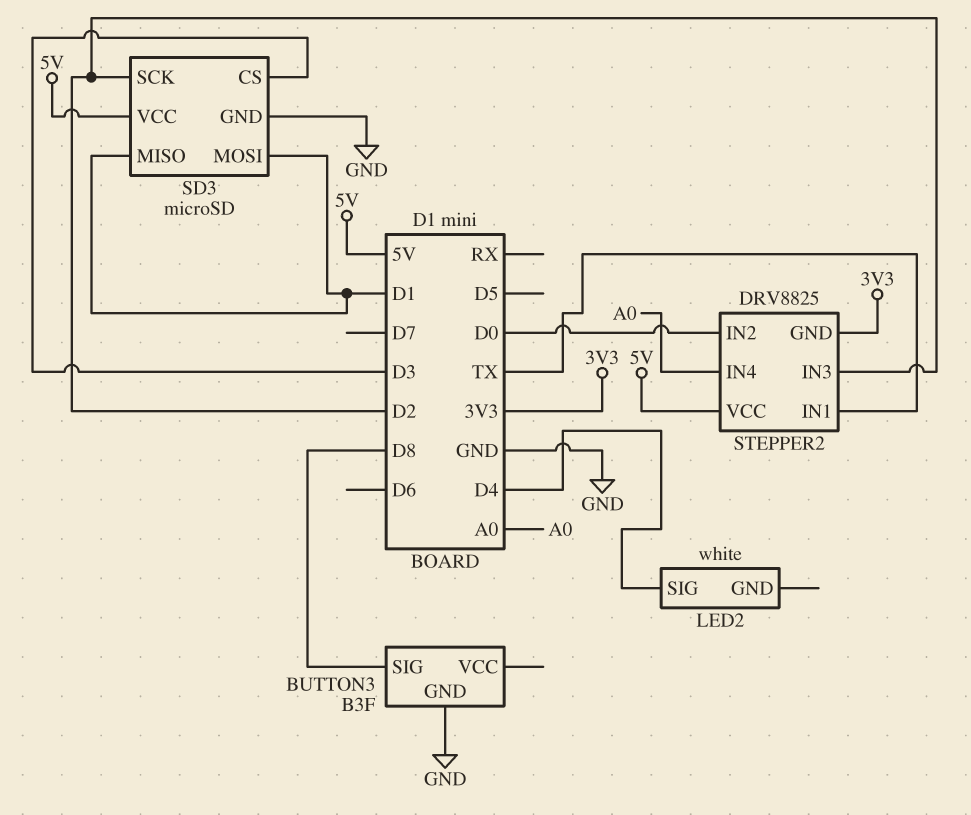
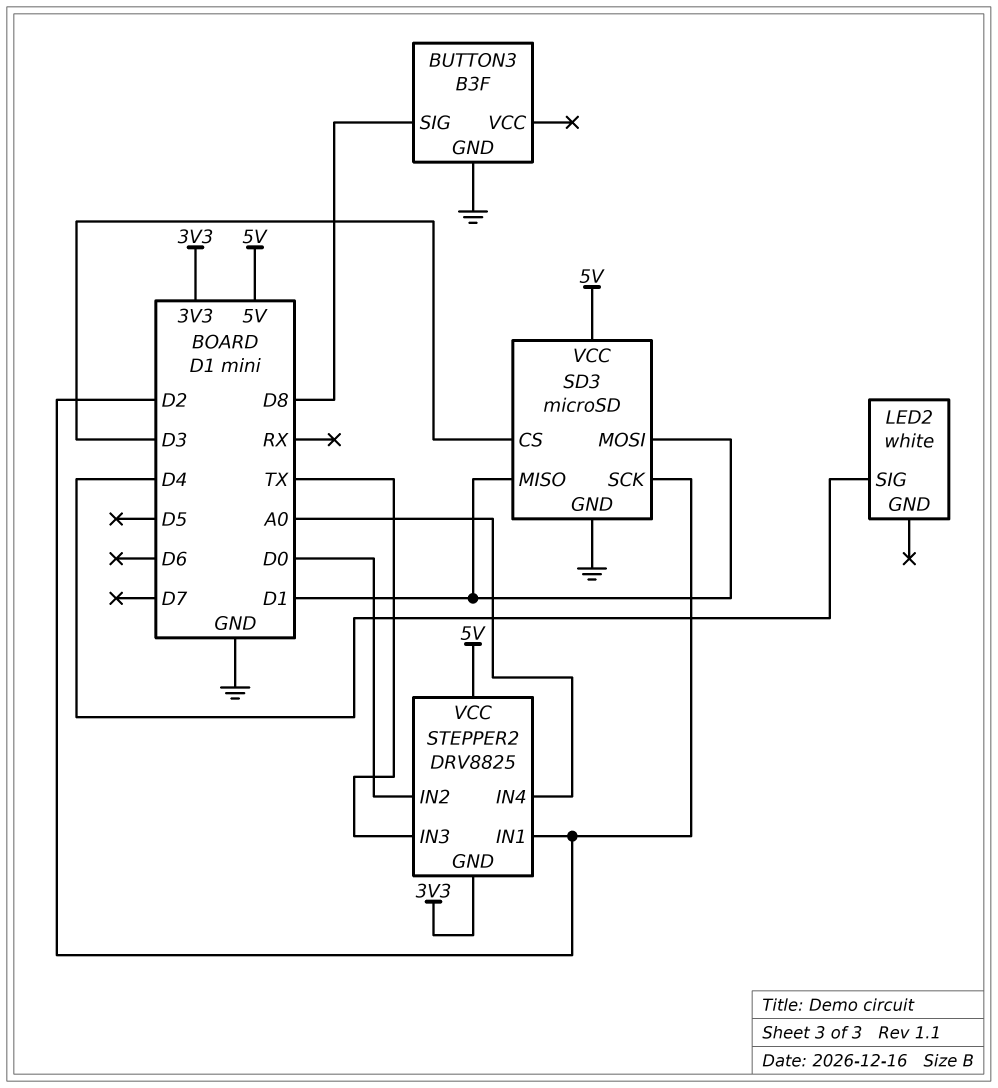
STEPPER2 pin IN1: TX -> D2
STEPPER2 pin IN3: D2 -> TX

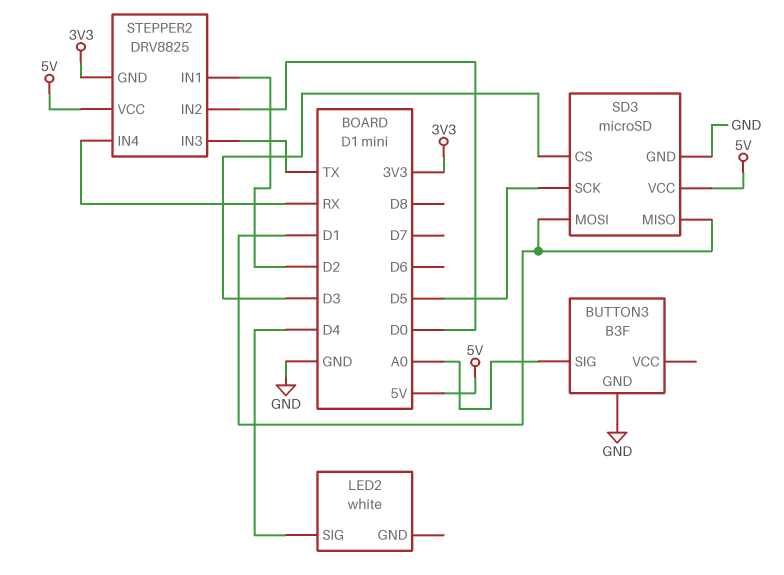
BUTTON3 pin SIG: D8 -> A0
SD3 pin SCK: D2 -> D5
STEPPER2 pin IN4: A0 -> RX

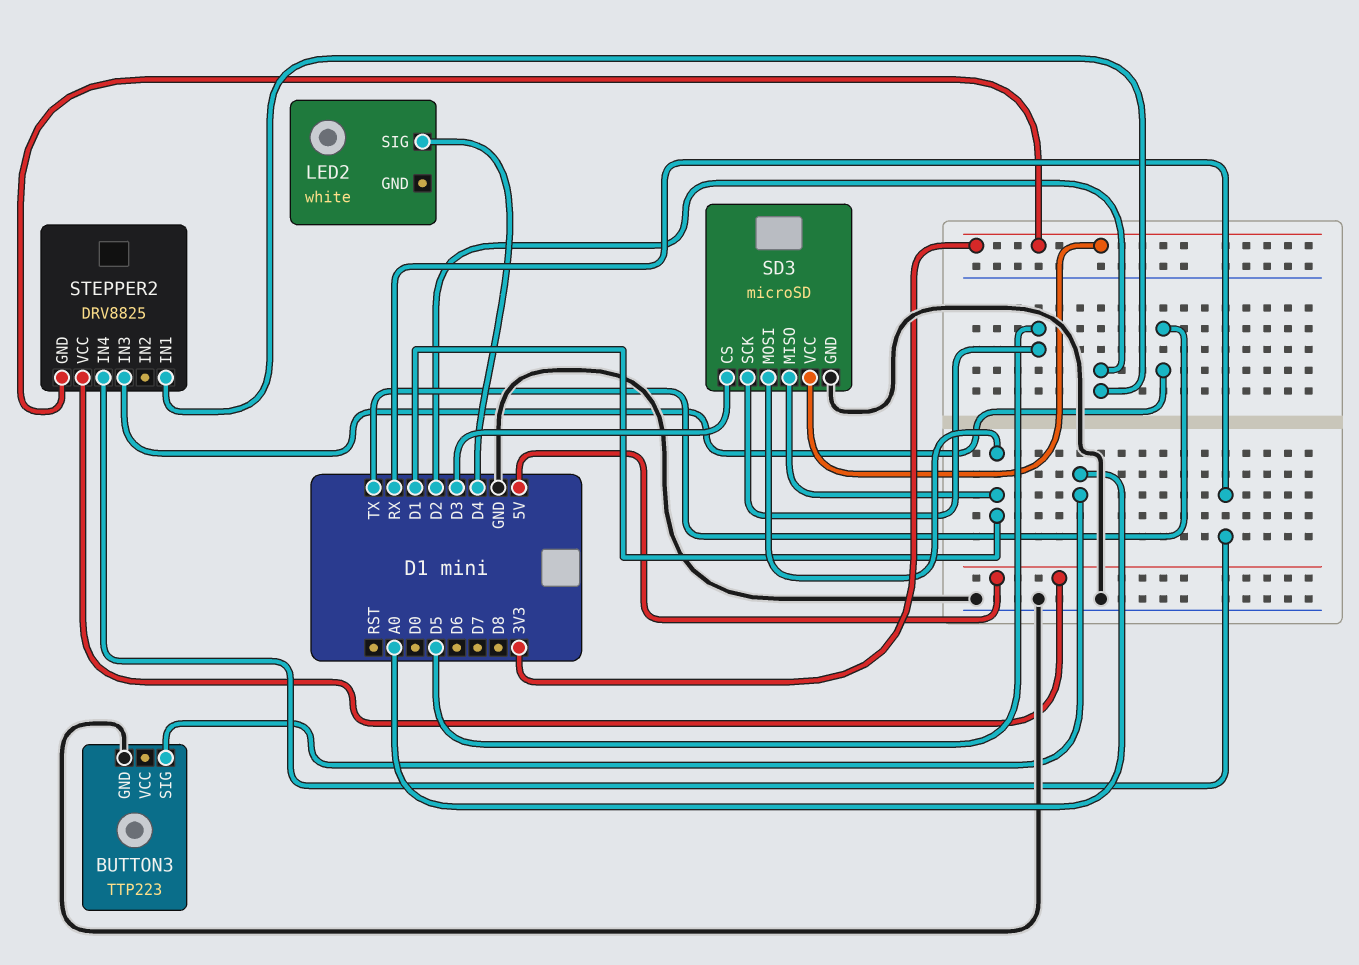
BUTTON3: B3F -> TTP223
SD3 pin VCC: 5V -> 3V3
STEPPER2 pin IN2: D0 -> none

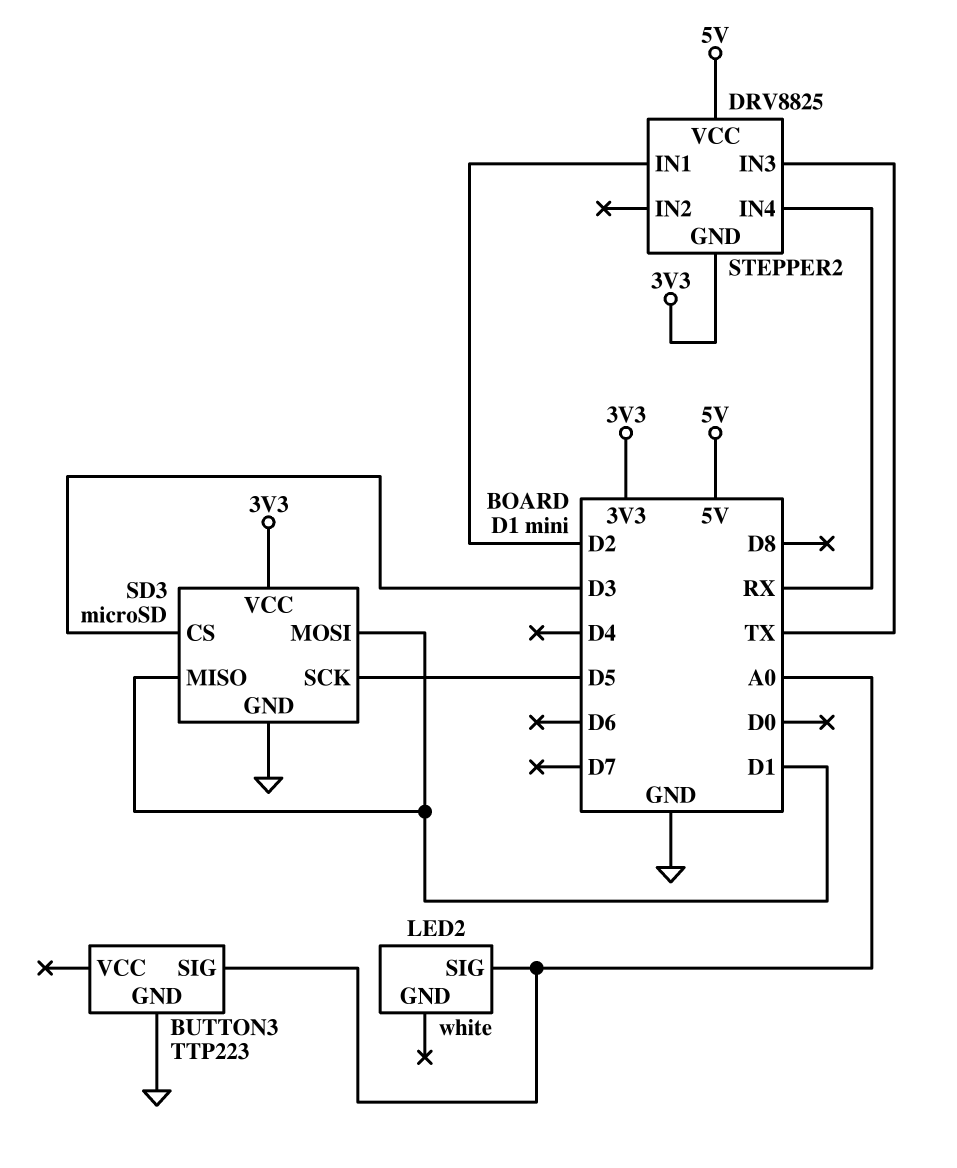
LED2 pin SIG: D4 -> A0

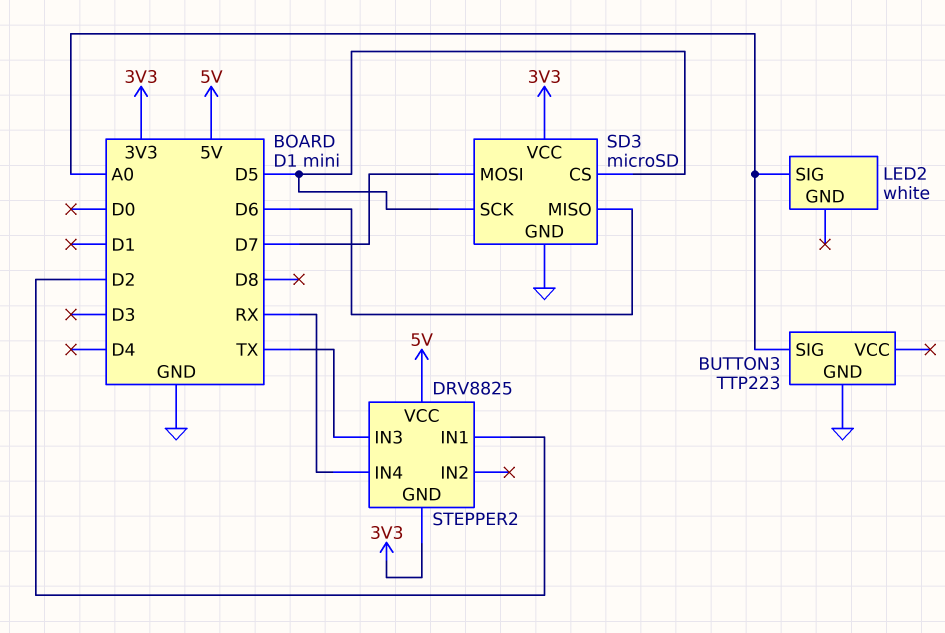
SD3 pin CS: D3 -> D5
SD3 pin MISO: D1 -> D6
SD3 pin MOSI: D1 -> D7

